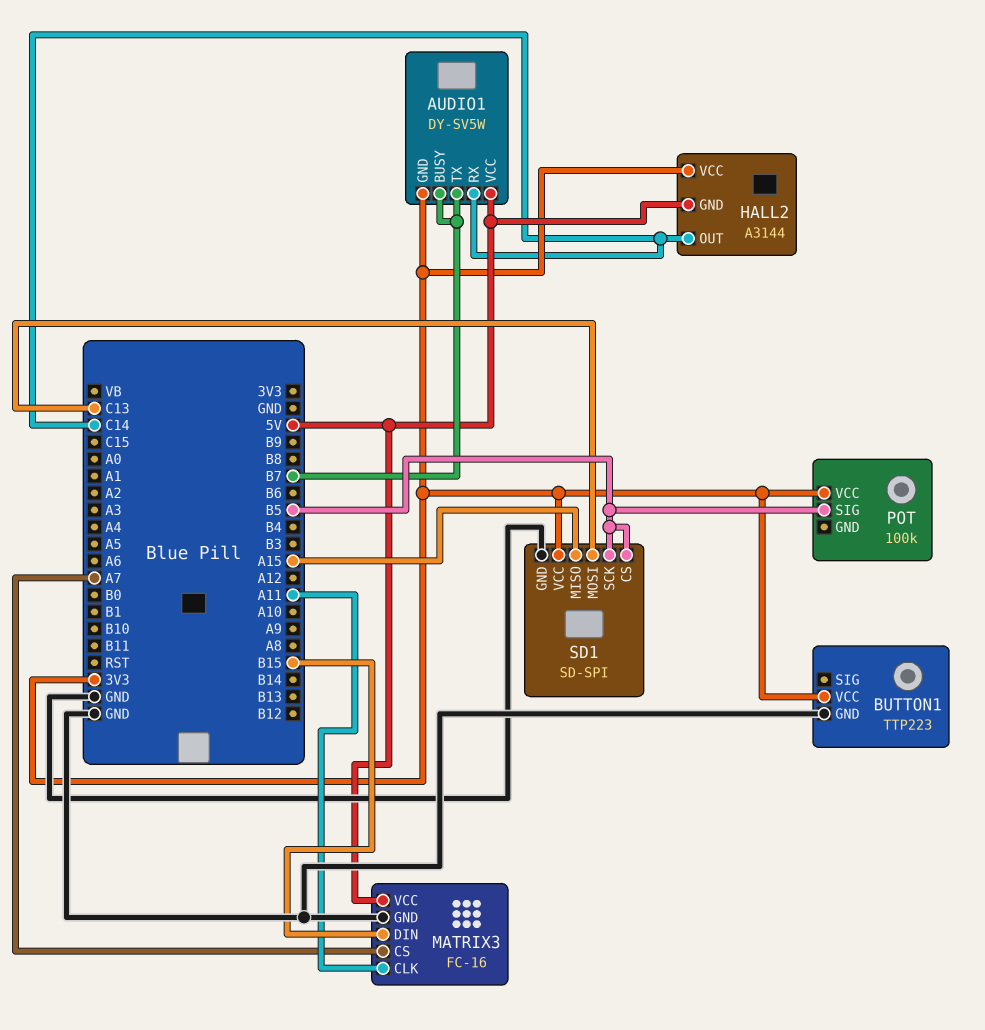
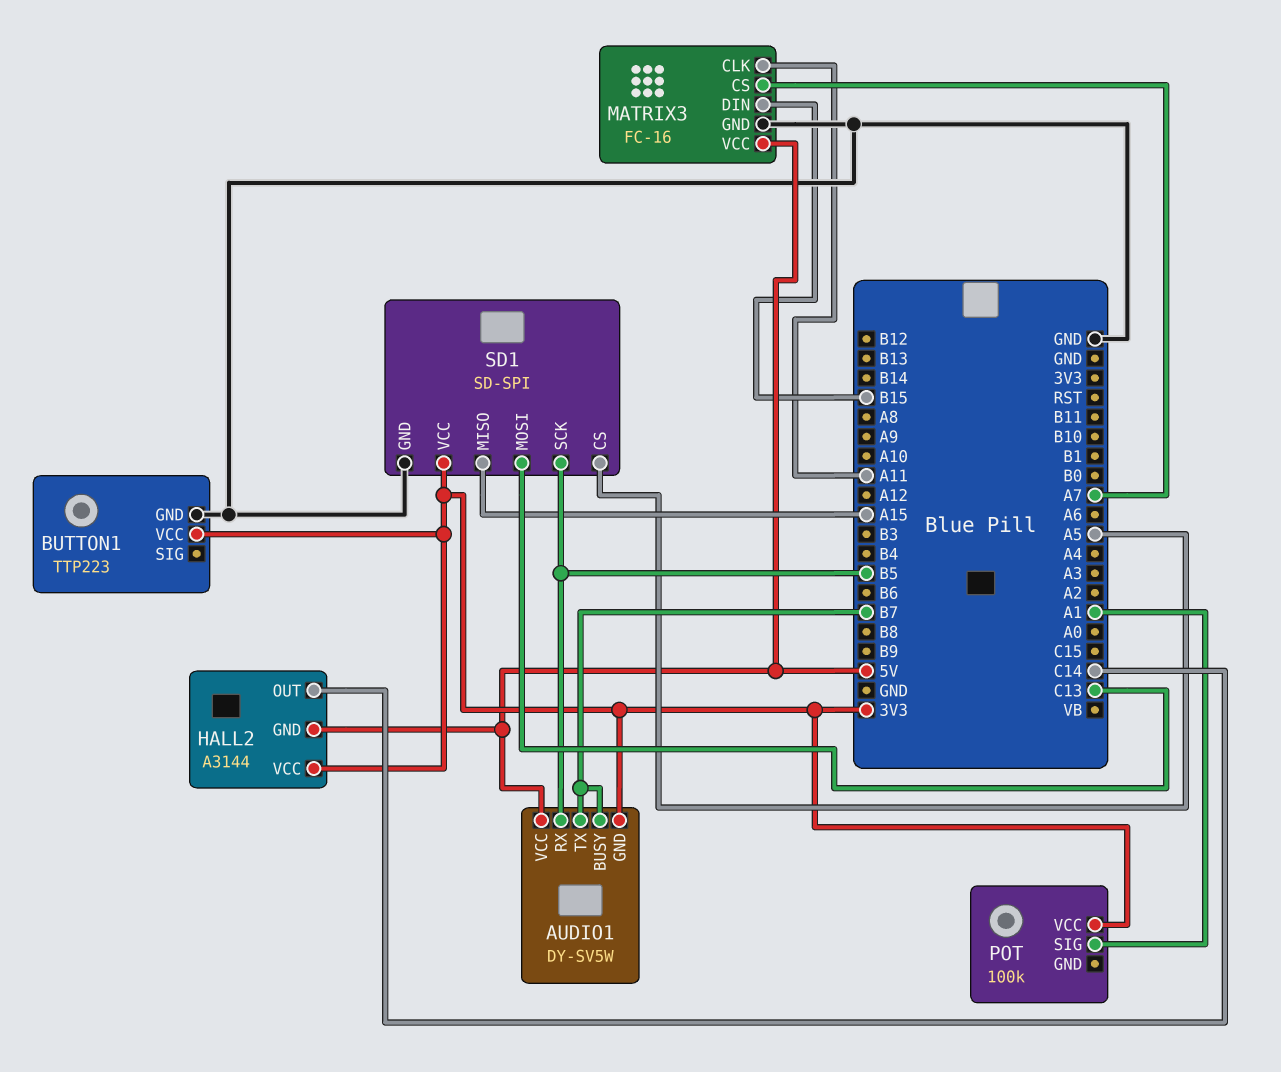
AUDIO1 pin RX: C14 -> B5
POT pin SIG: B5 -> A1
SD1 pin CS: B5 -> A5

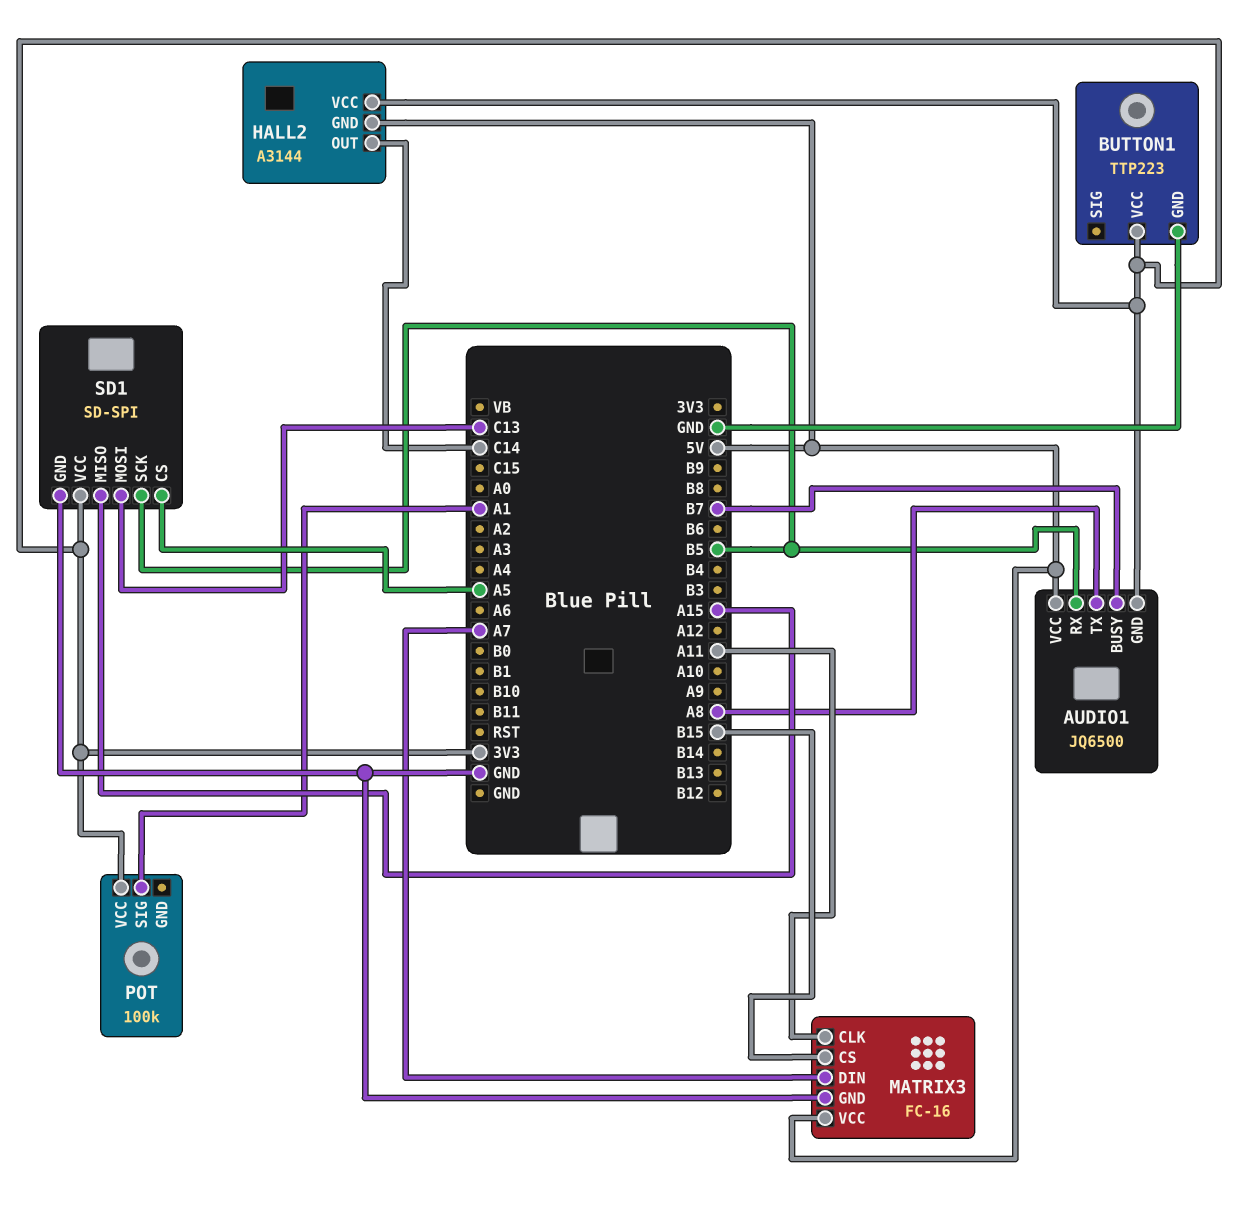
AUDIO1: DY-SV5W -> JQ6500
AUDIO1 pin TX: B7 -> A8
MATRIX3 pin CS: A7 -> B15
MATRIX3 pin DIN: B15 -> A7

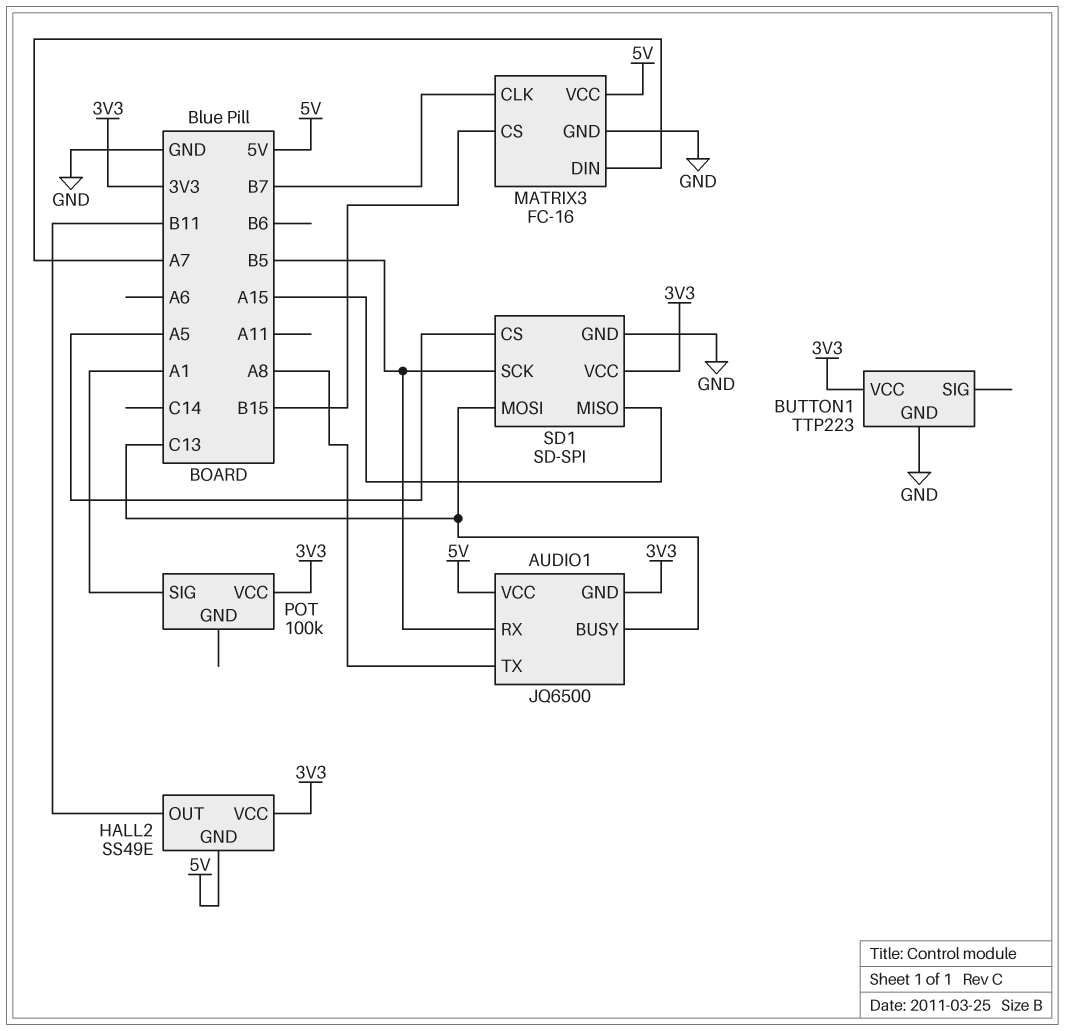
AUDIO1 pin BUSY: B7 -> C13
HALL2: A3144 -> SS49E
HALL2 pin OUT: C14 -> B11
MATRIX3 pin CLK: A11 -> B7

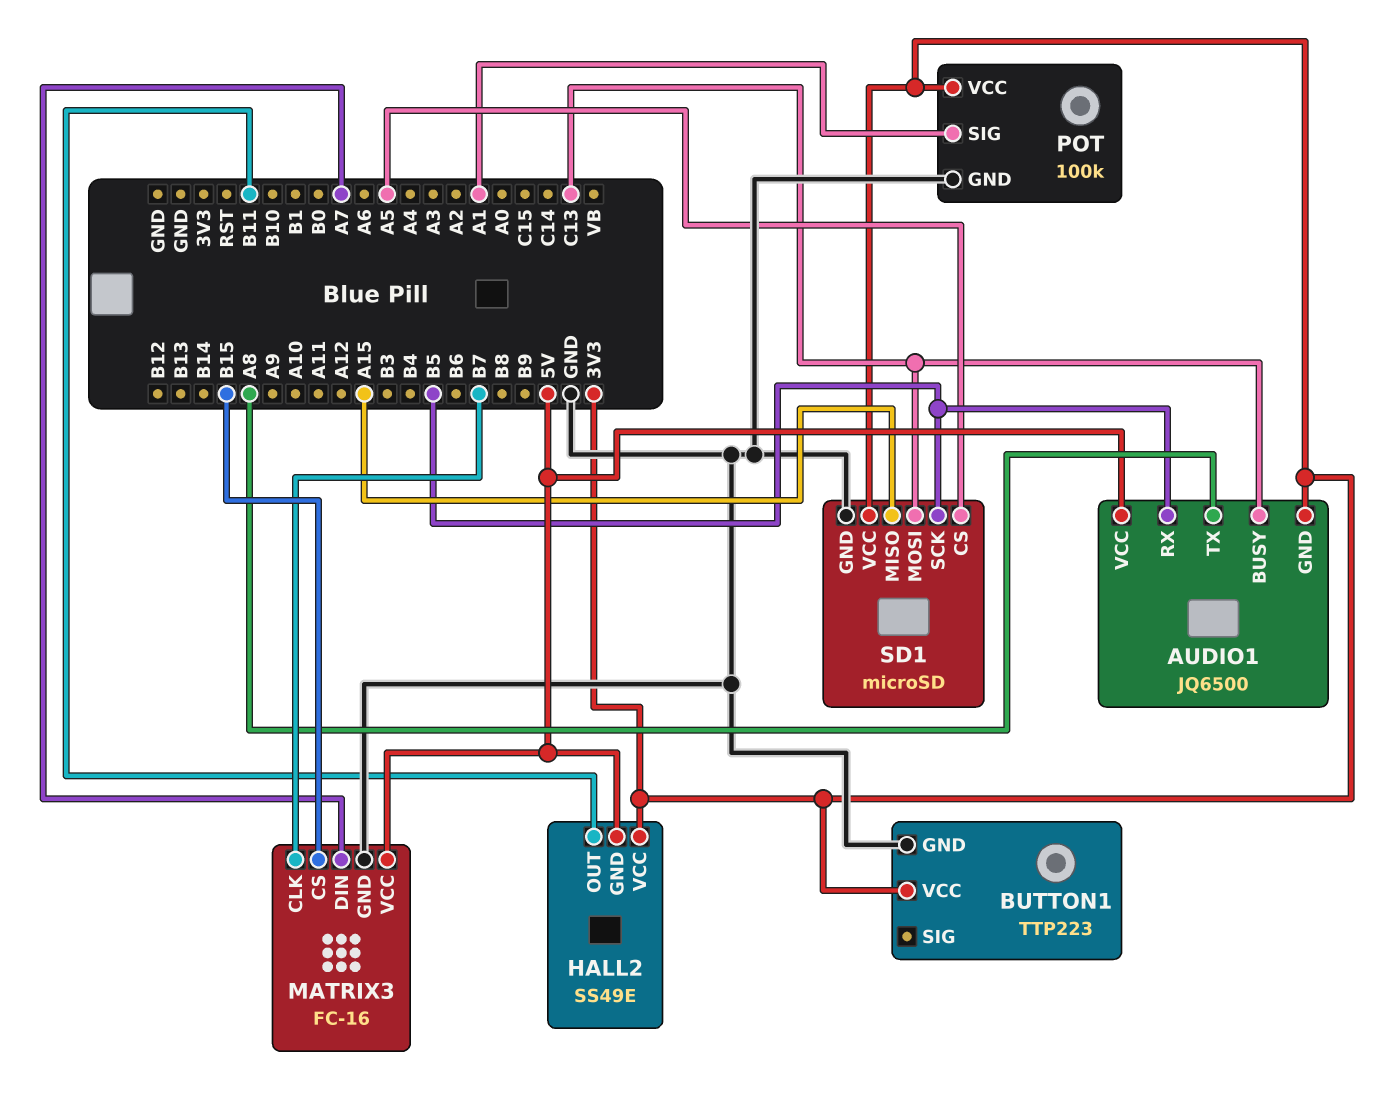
POT pin GND: none -> GND
SD1: SD-SPI -> microSD

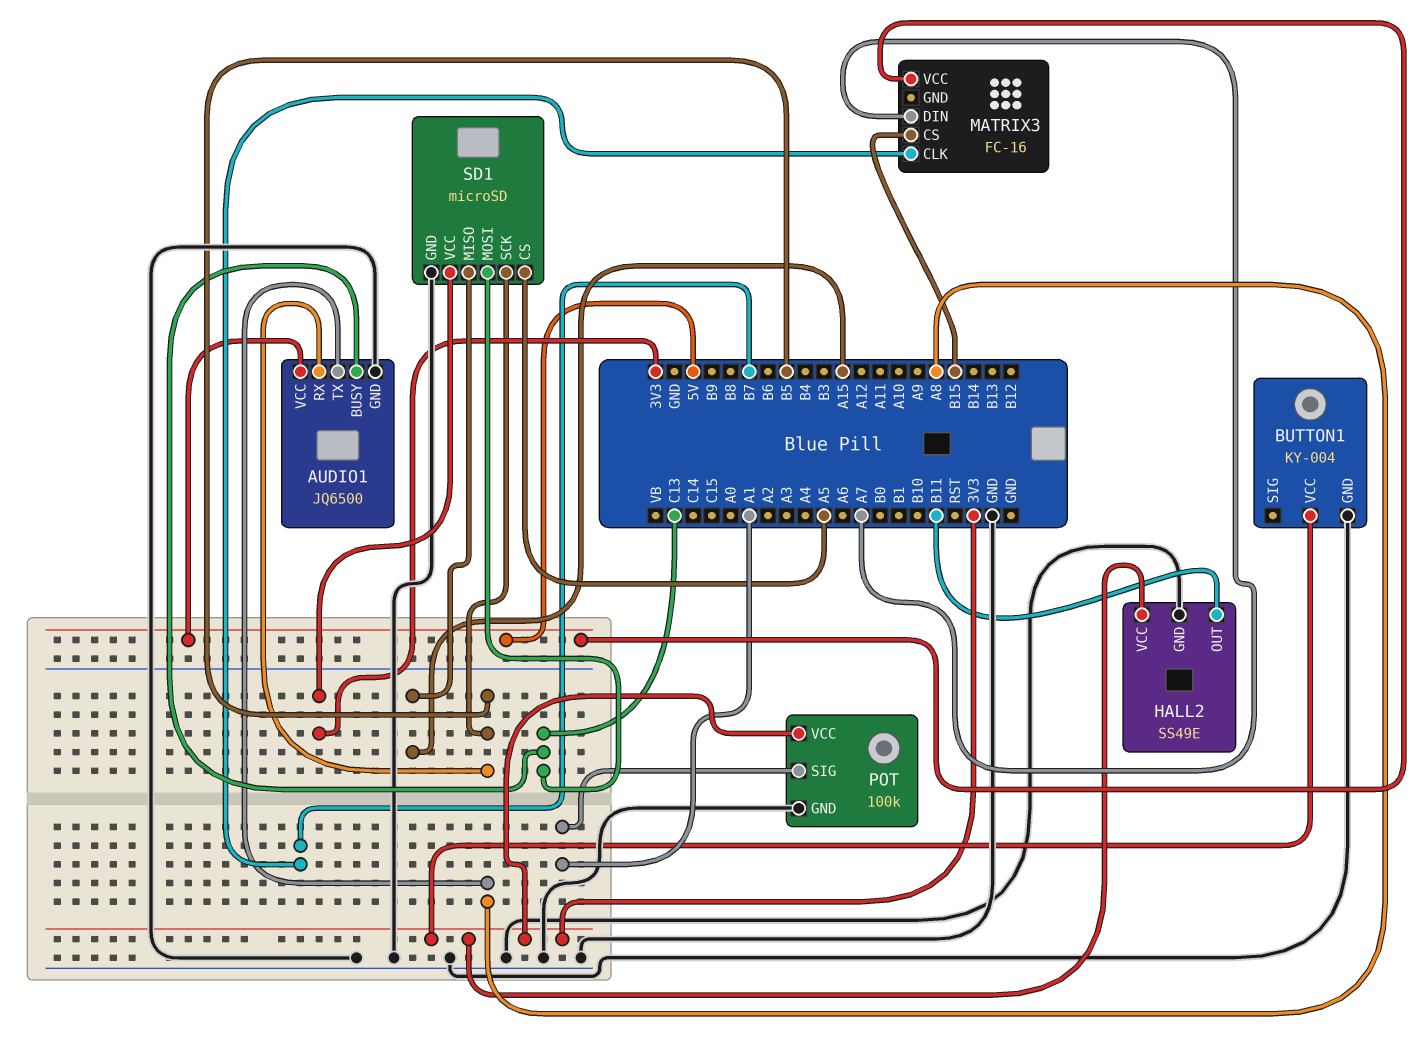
AUDIO1 pin GND: 3V3 -> GND
BUTTON1: TTP223 -> KY-004
HALL2 pin GND: 5V -> GND
MATRIX3 pin GND: GND -> none

